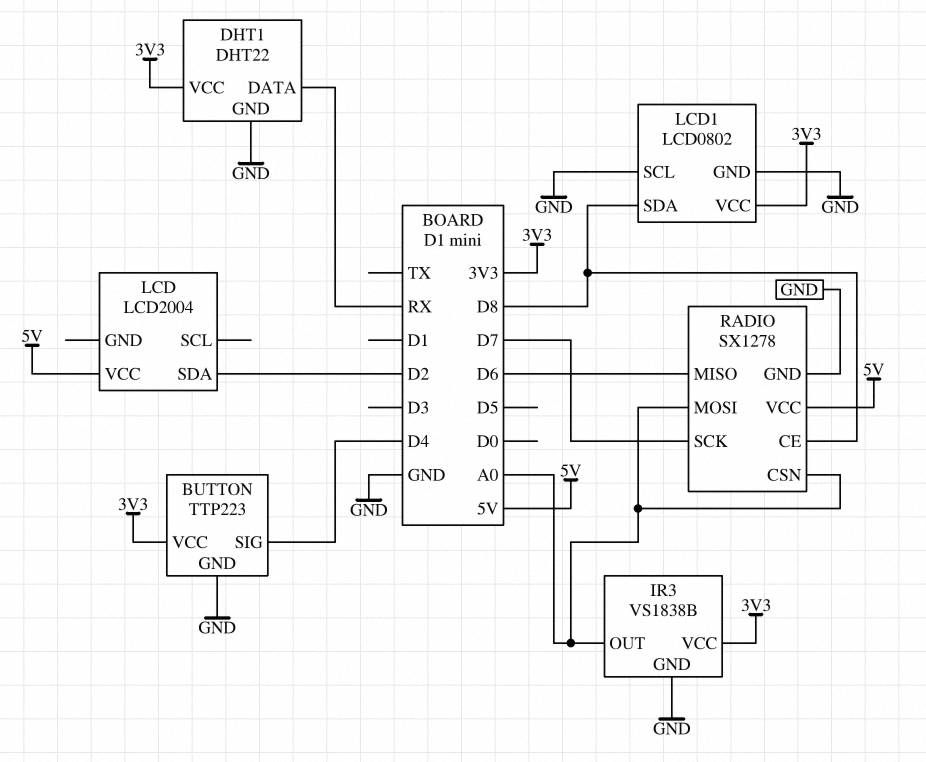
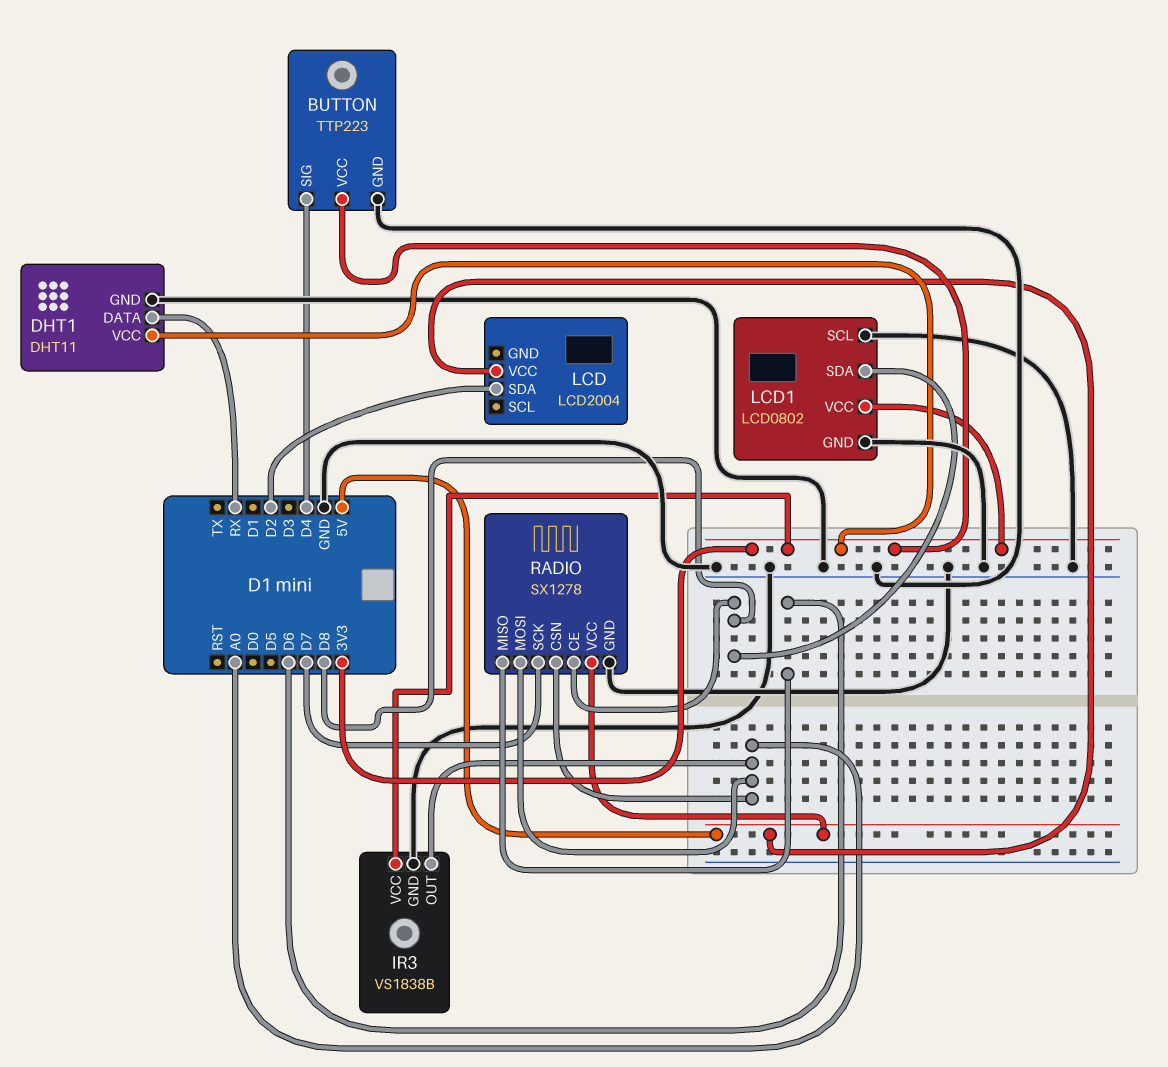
DHT1: DHT22 -> DHT11

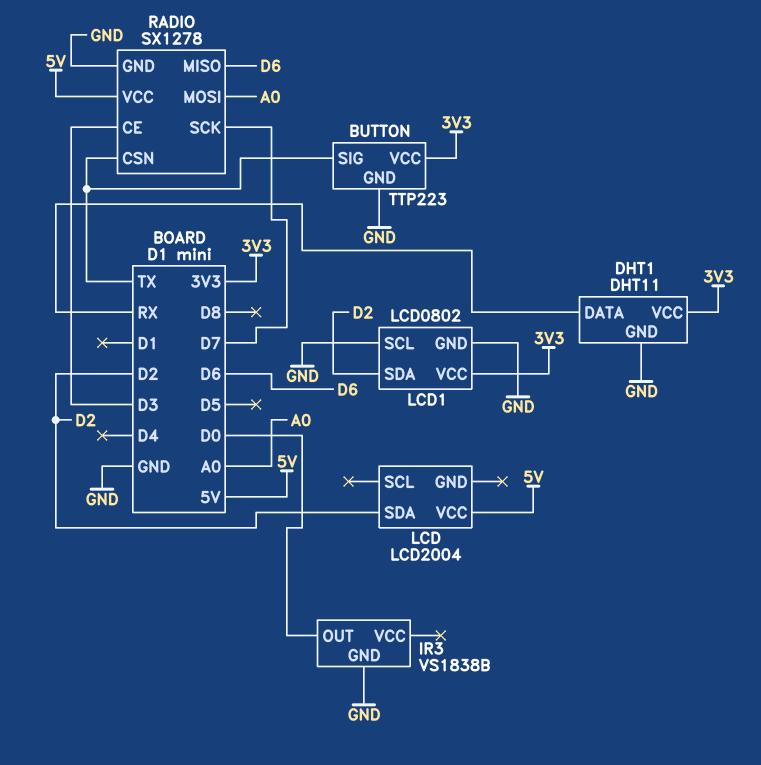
BUTTON pin SIG: D4 -> TX
IR3 pin OUT: A0 -> D0
IR3 pin VCC: 3V3 -> none
LCD1 pin SDA: D8 -> D2
RADIO pin CE: D8 -> D3
RADIO pin CSN: A0 -> TX

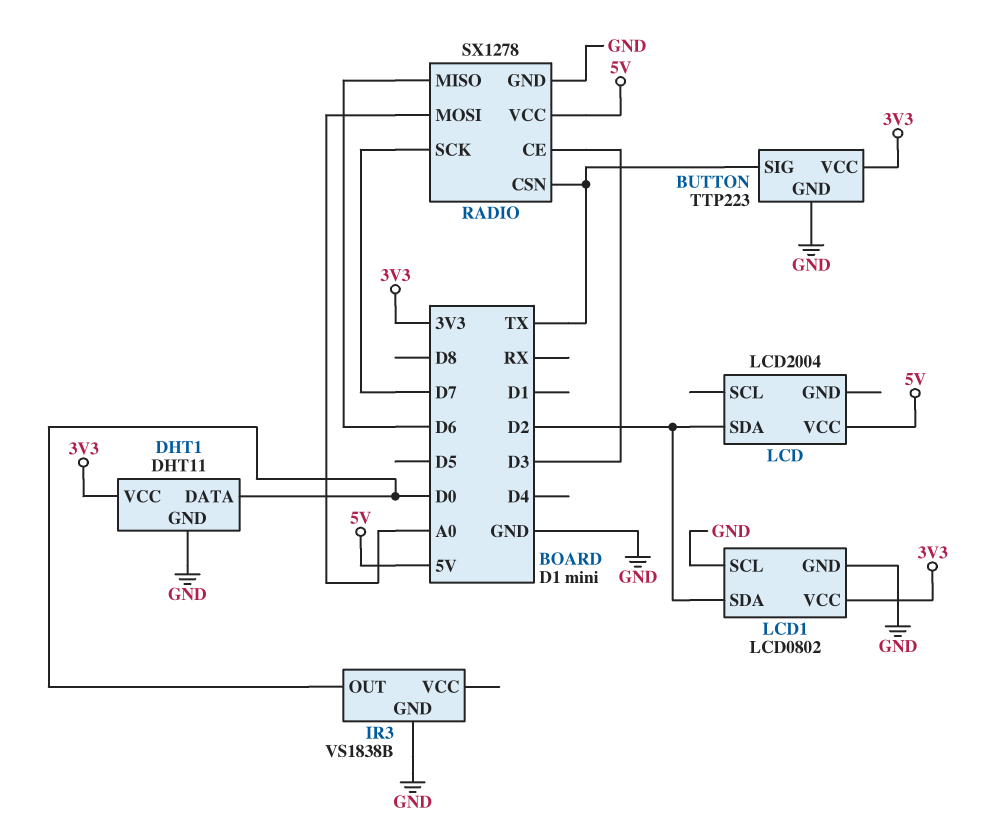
DHT1 pin DATA: RX -> D0

